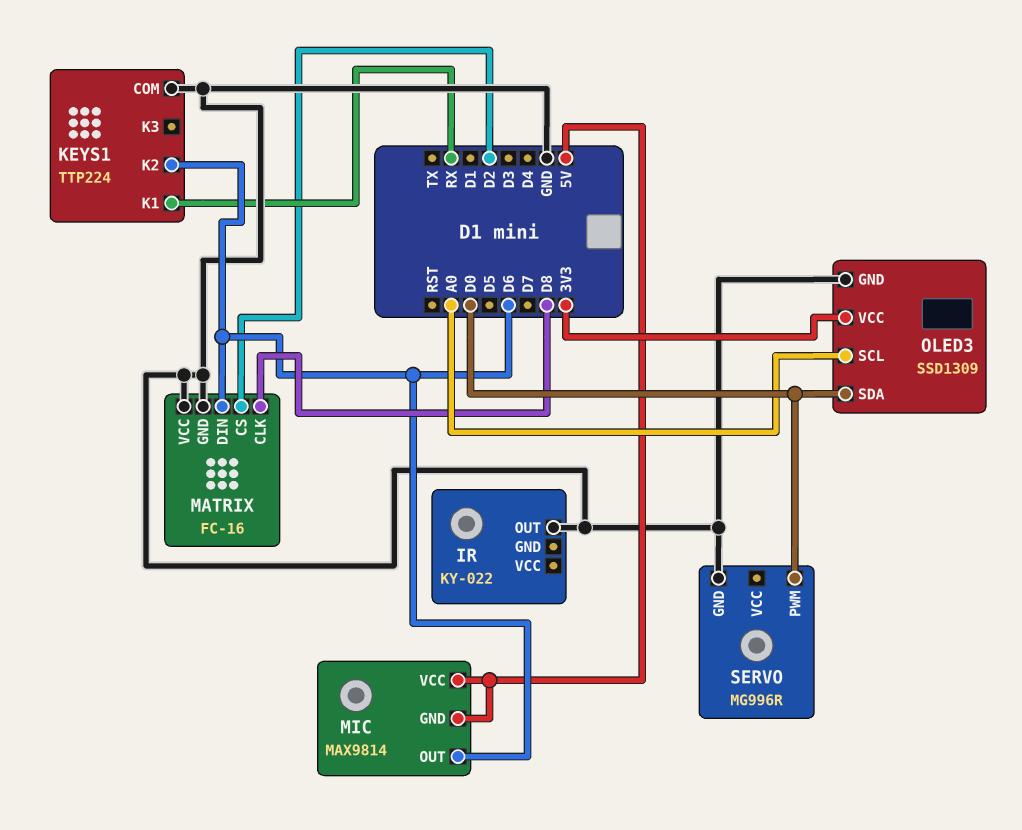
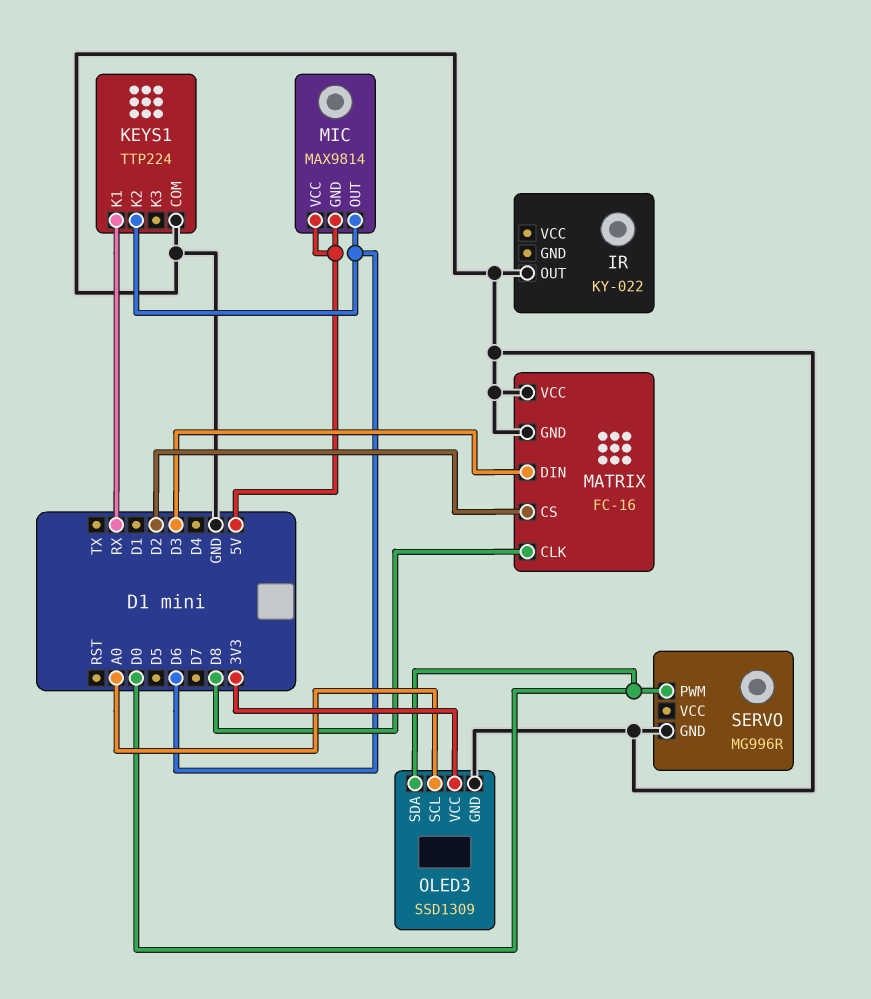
MATRIX pin DIN: D6 -> D3

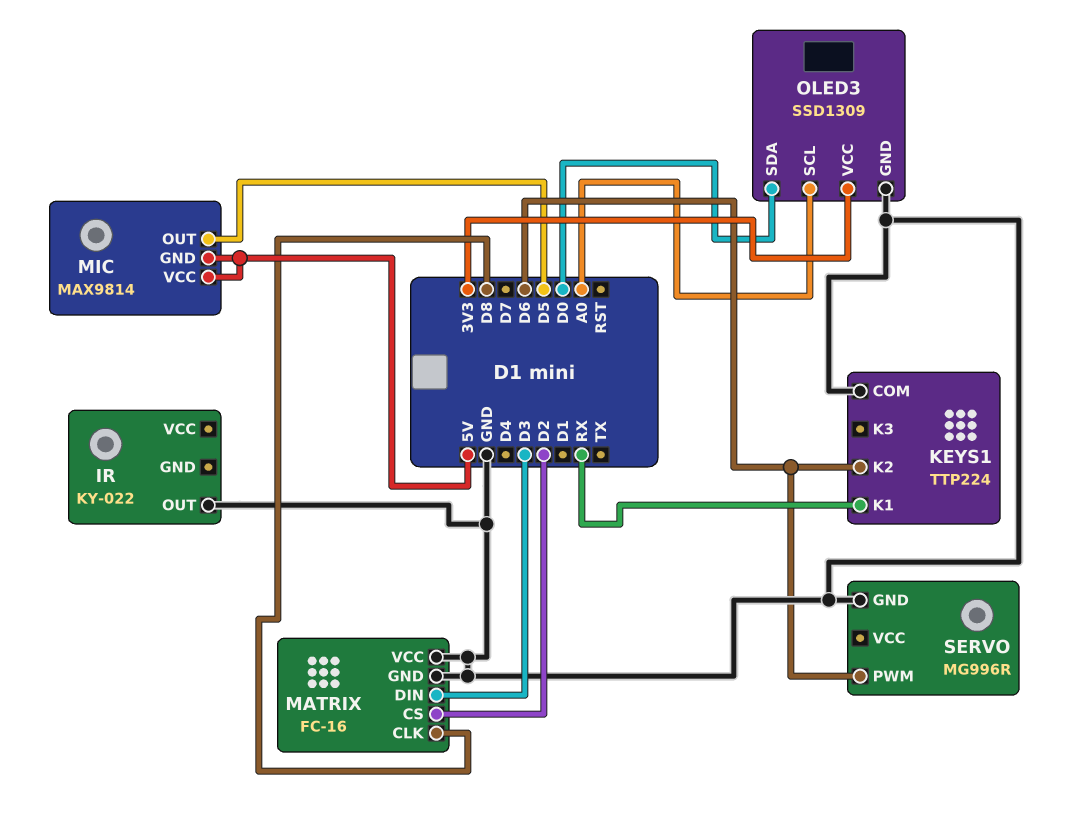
MIC pin OUT: D6 -> D5
SERVO pin PWM: D0 -> D6

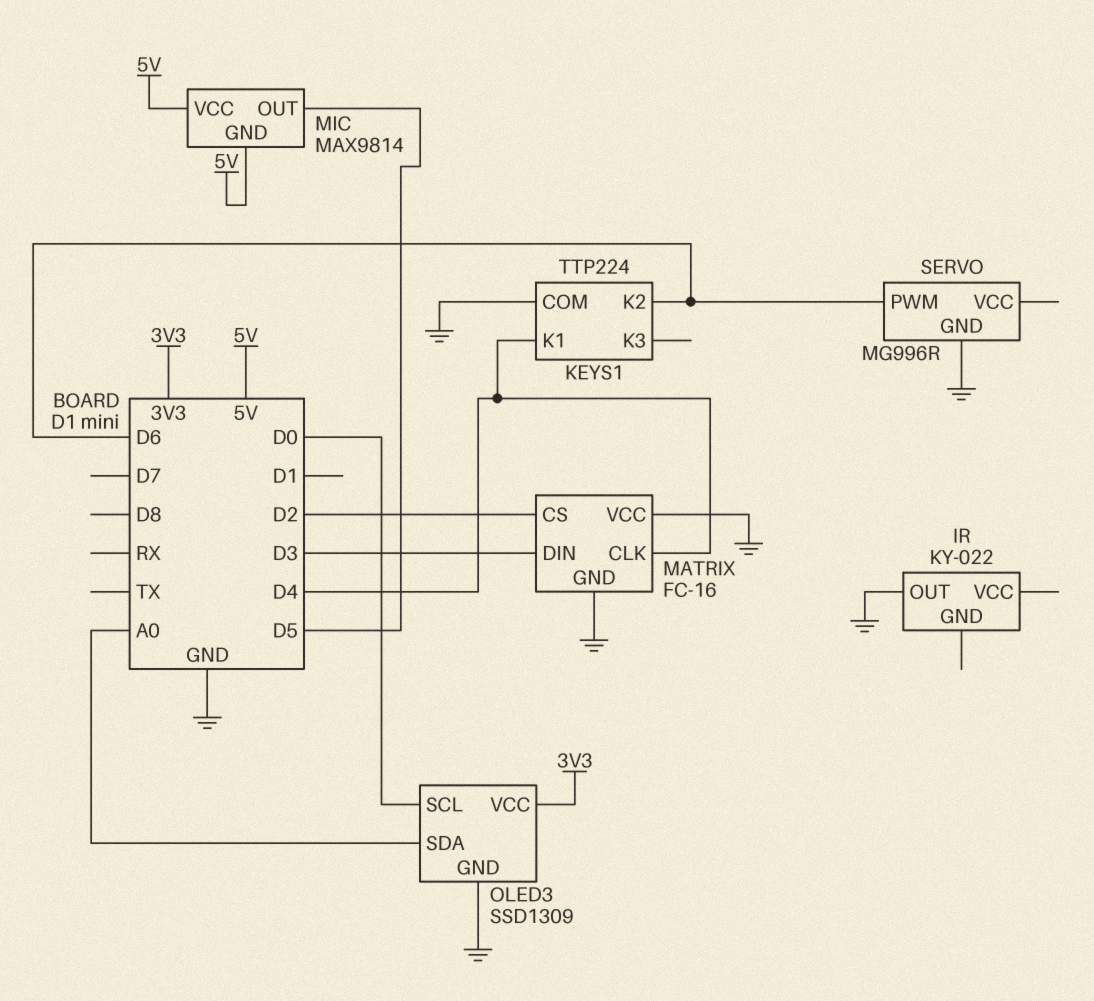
KEYS1 pin K1: RX -> D4
MATRIX pin CLK: D8 -> D4
OLED3 pin SCL: A0 -> D0
OLED3 pin SDA: D0 -> A0

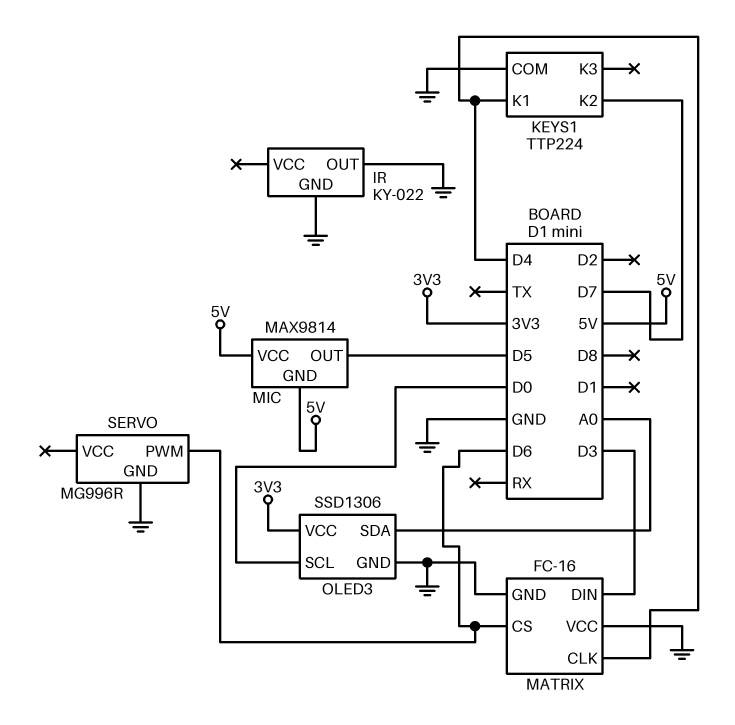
IR pin GND: none -> GND
KEYS1 pin K2: D6 -> D7
MATRIX pin CS: D2 -> D6
OLED3: SSD1309 -> SSD1306

